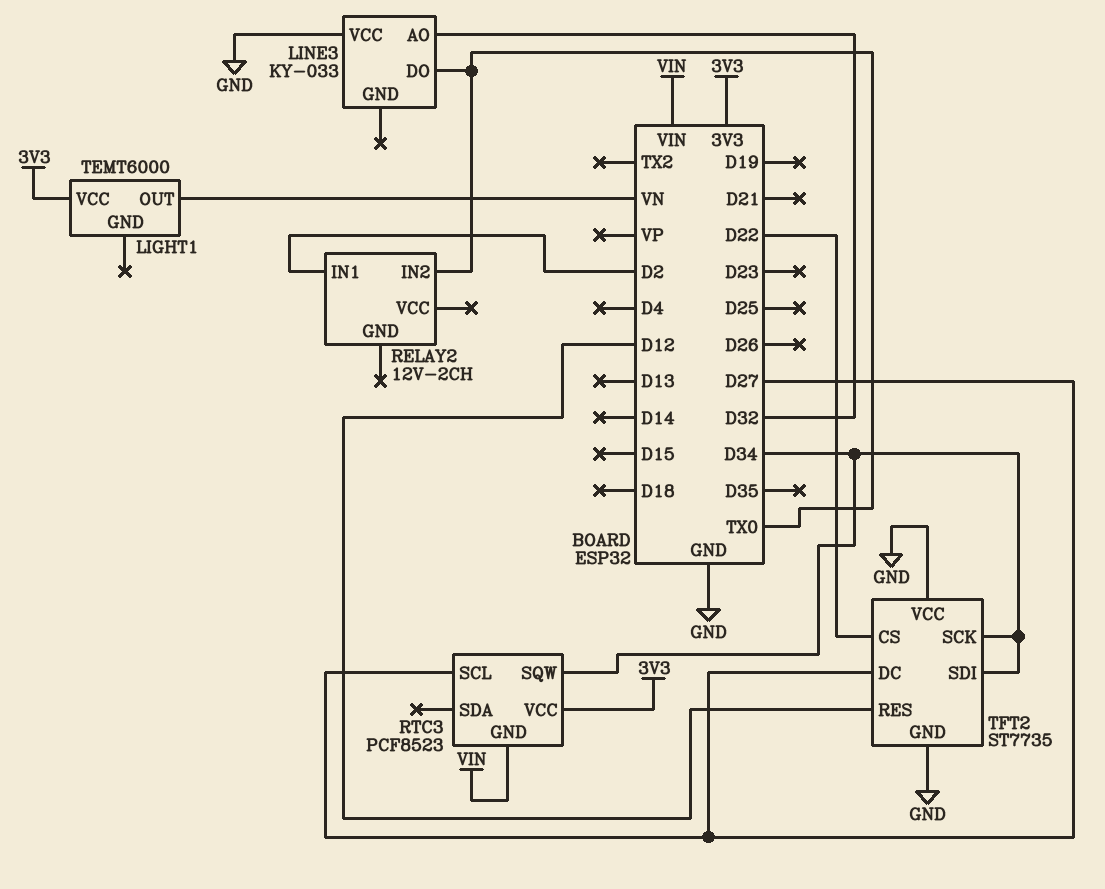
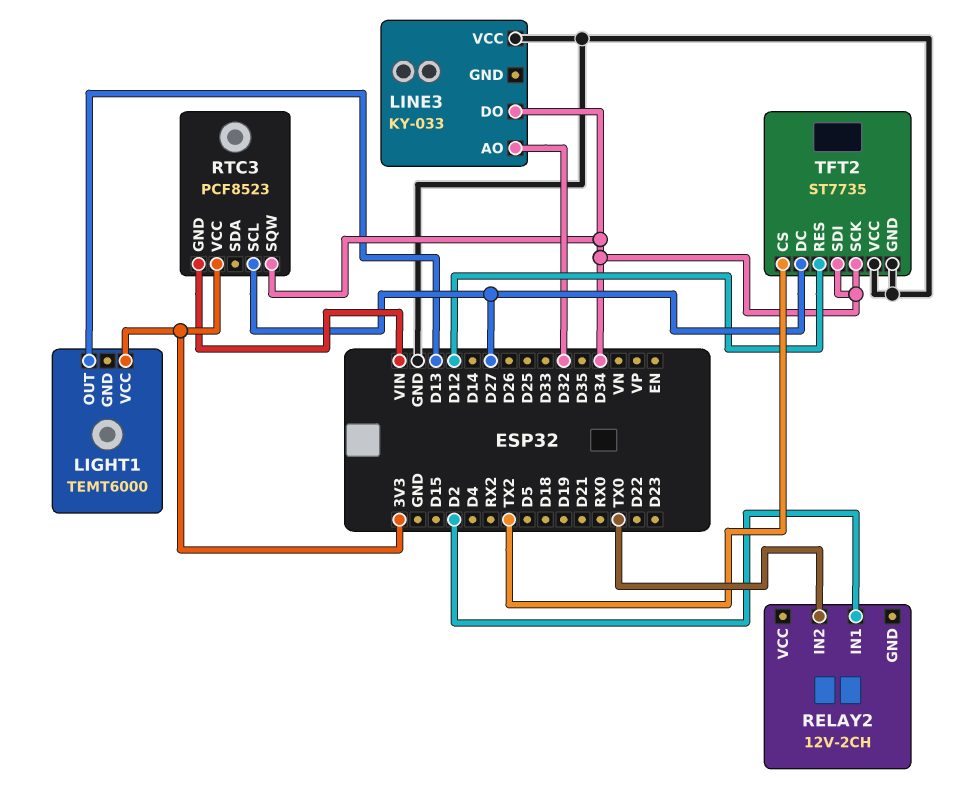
LIGHT1 pin OUT: VN -> D13
LINE3 pin DO: TX0 -> D34
TFT2 pin CS: D22 -> TX2

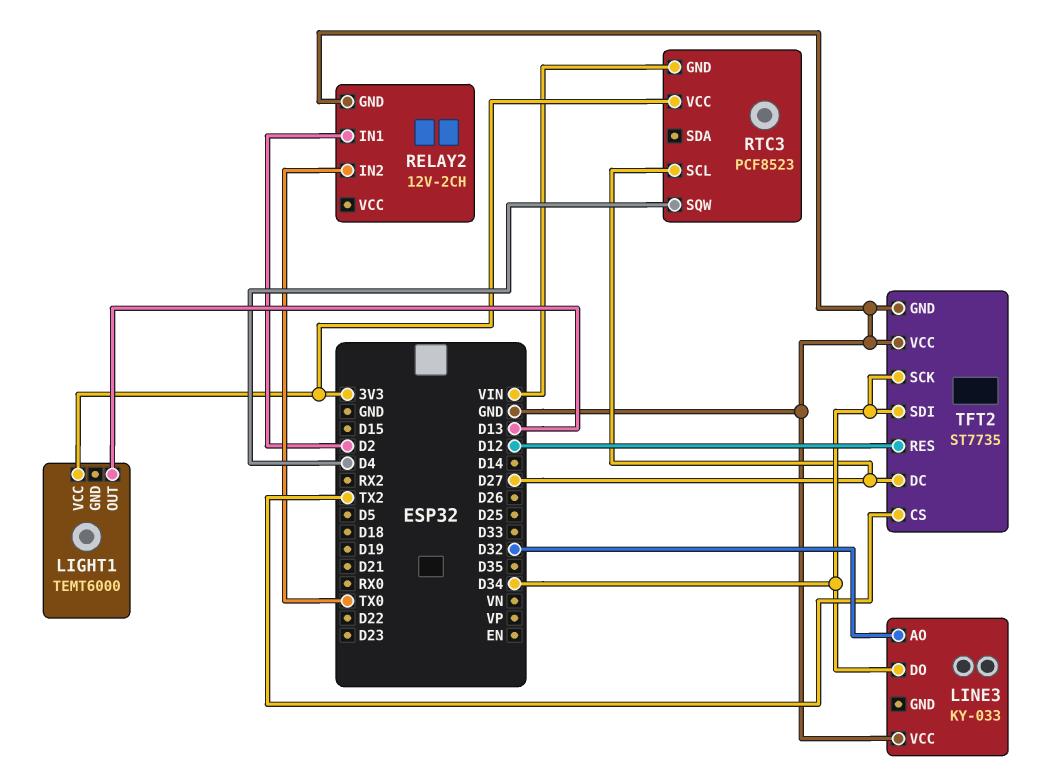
RELAY2 pin GND: none -> GND
RTC3 pin SQW: D34 -> D4

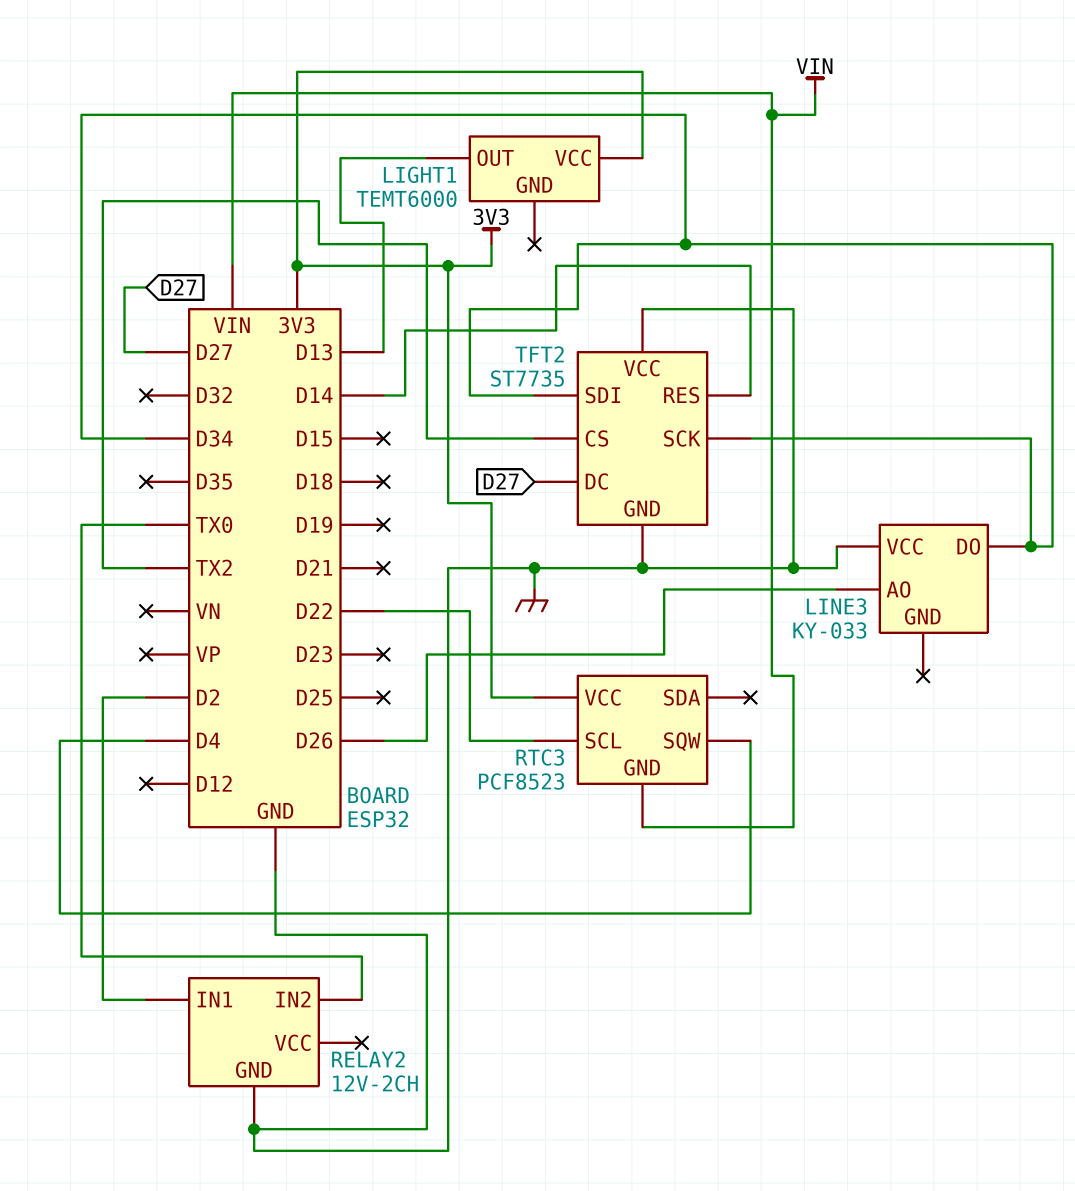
LINE3 pin AO: D32 -> D26
RTC3 pin SCL: D27 -> D22
TFT2 pin RES: D12 -> D14

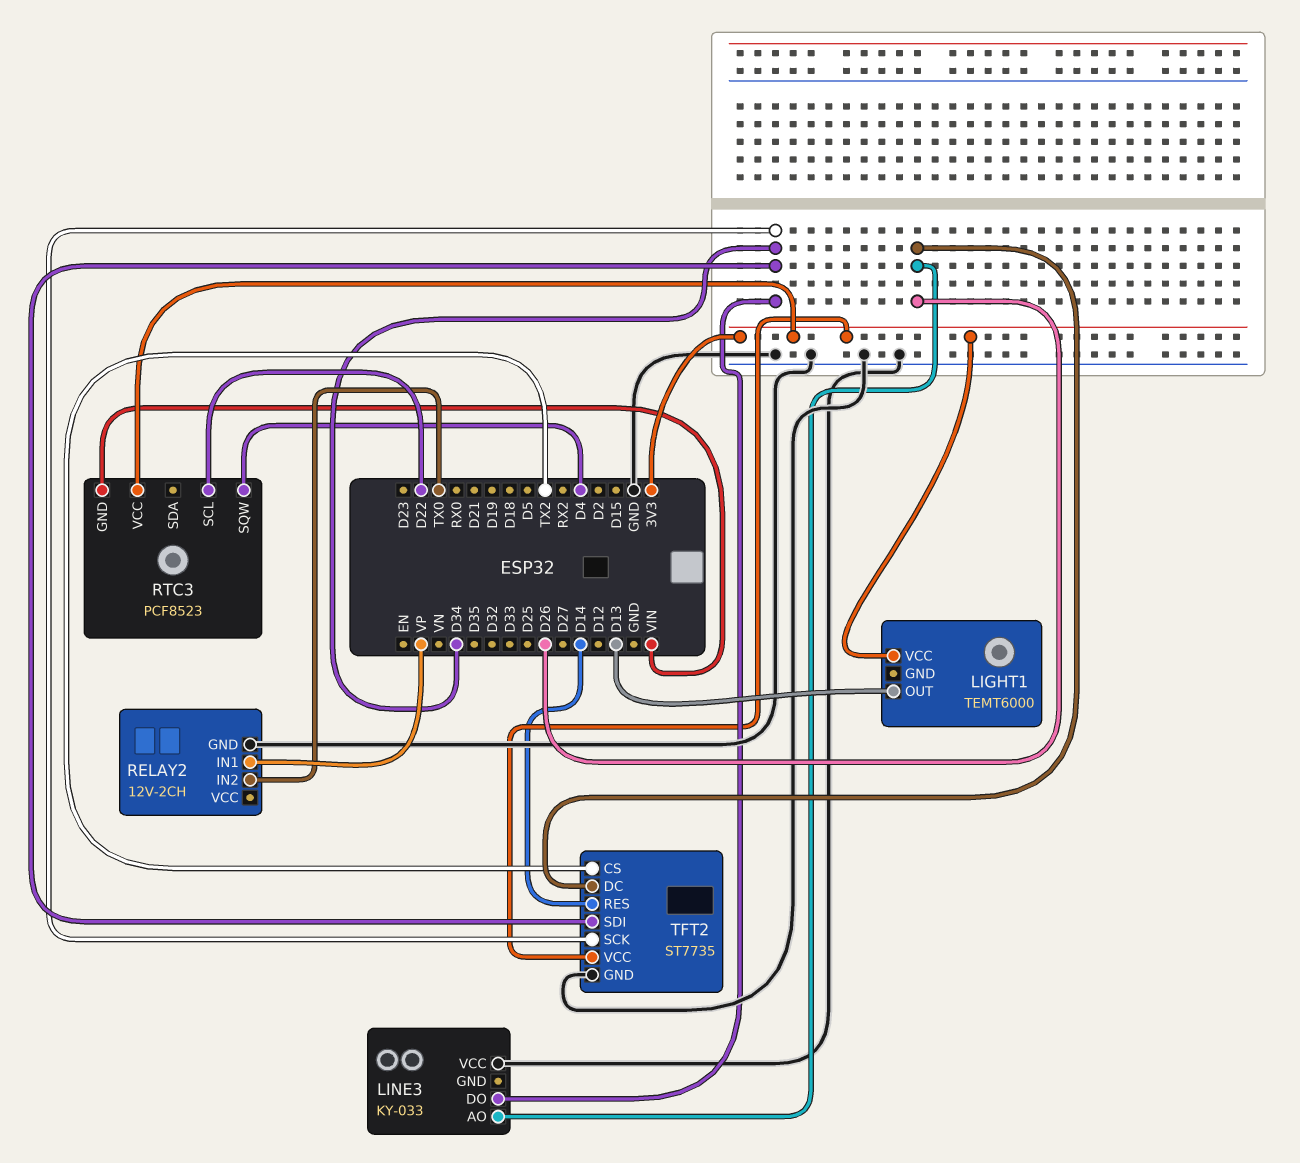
RELAY2 pin IN1: D2 -> VP
TFT2 pin DC: D27 -> D26
TFT2 pin VCC: GND -> 3V3

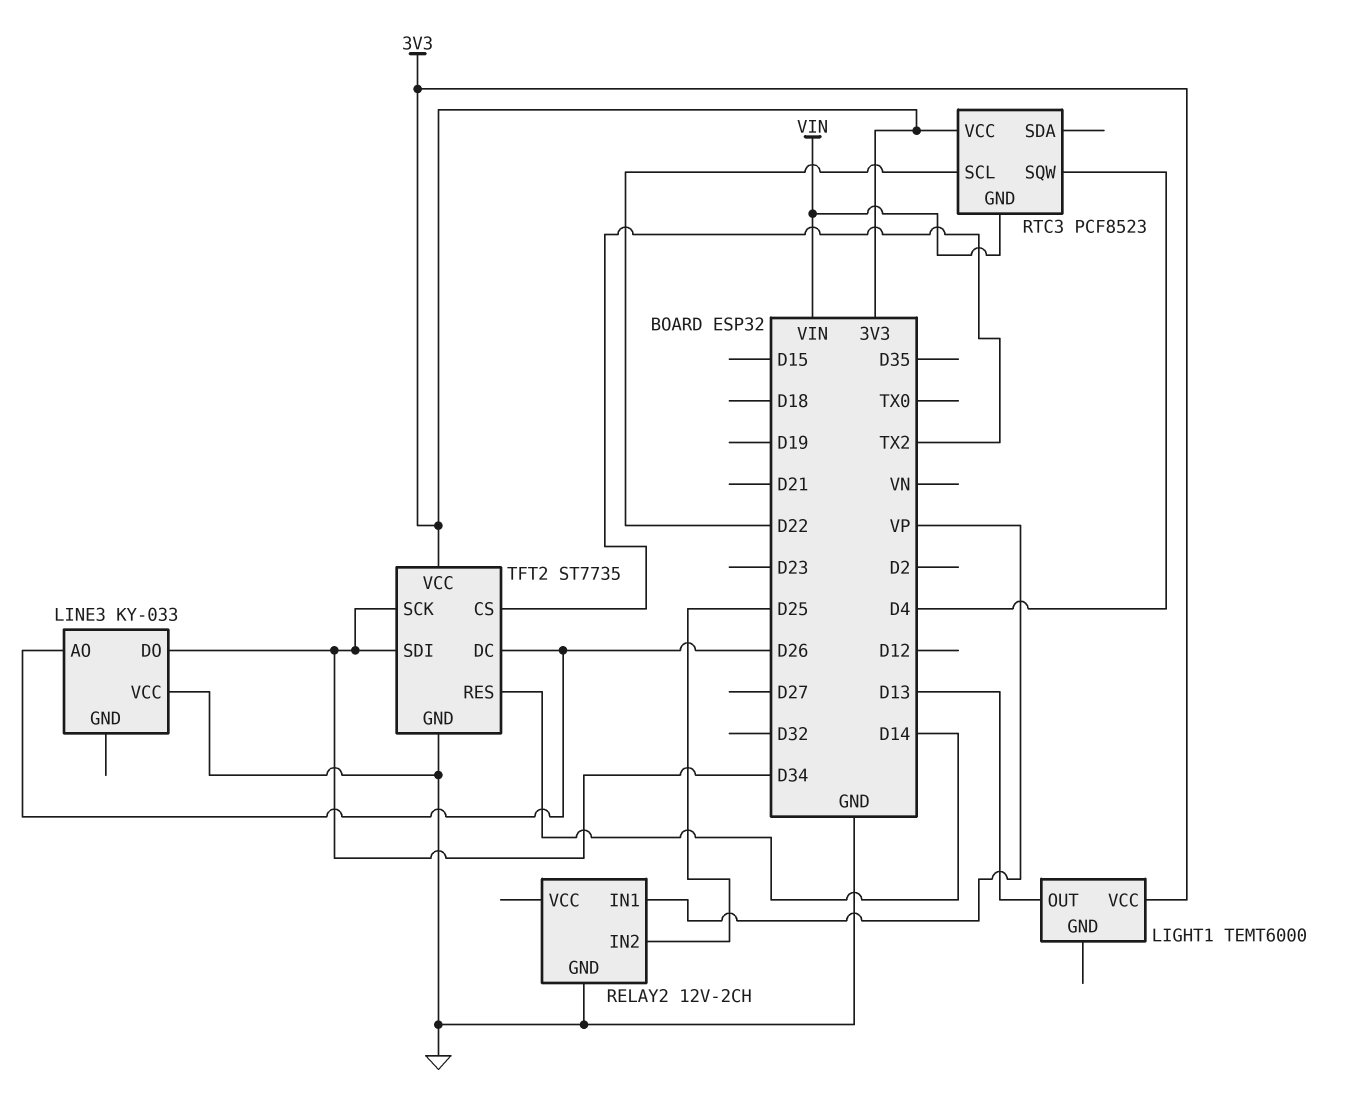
RELAY2 pin IN2: TX0 -> D25

